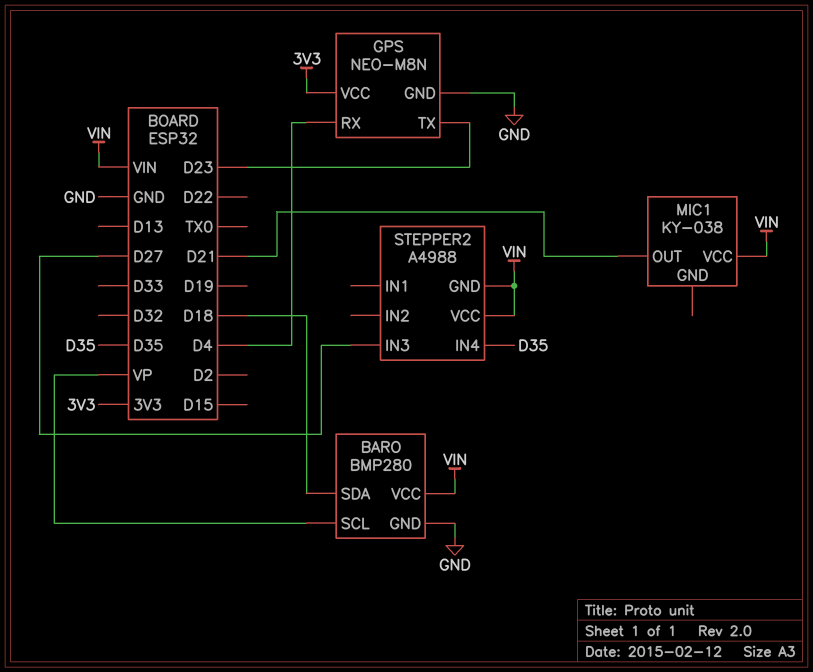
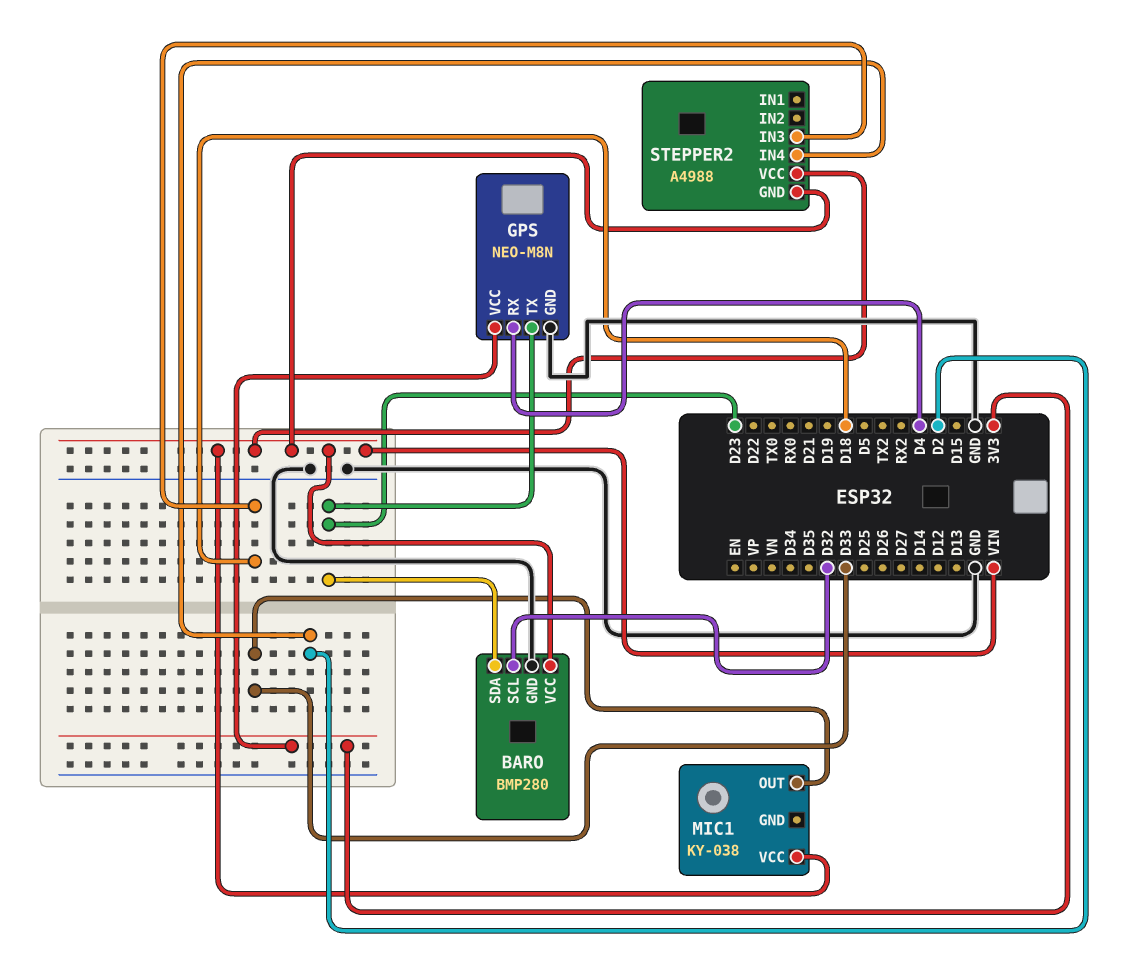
BARO pin SCL: VP -> D32
BARO pin SDA: D18 -> D23
MIC1 pin OUT: D21 -> D33
STEPPER2 pin IN3: D27 -> D18
STEPPER2 pin IN4: D35 -> D2

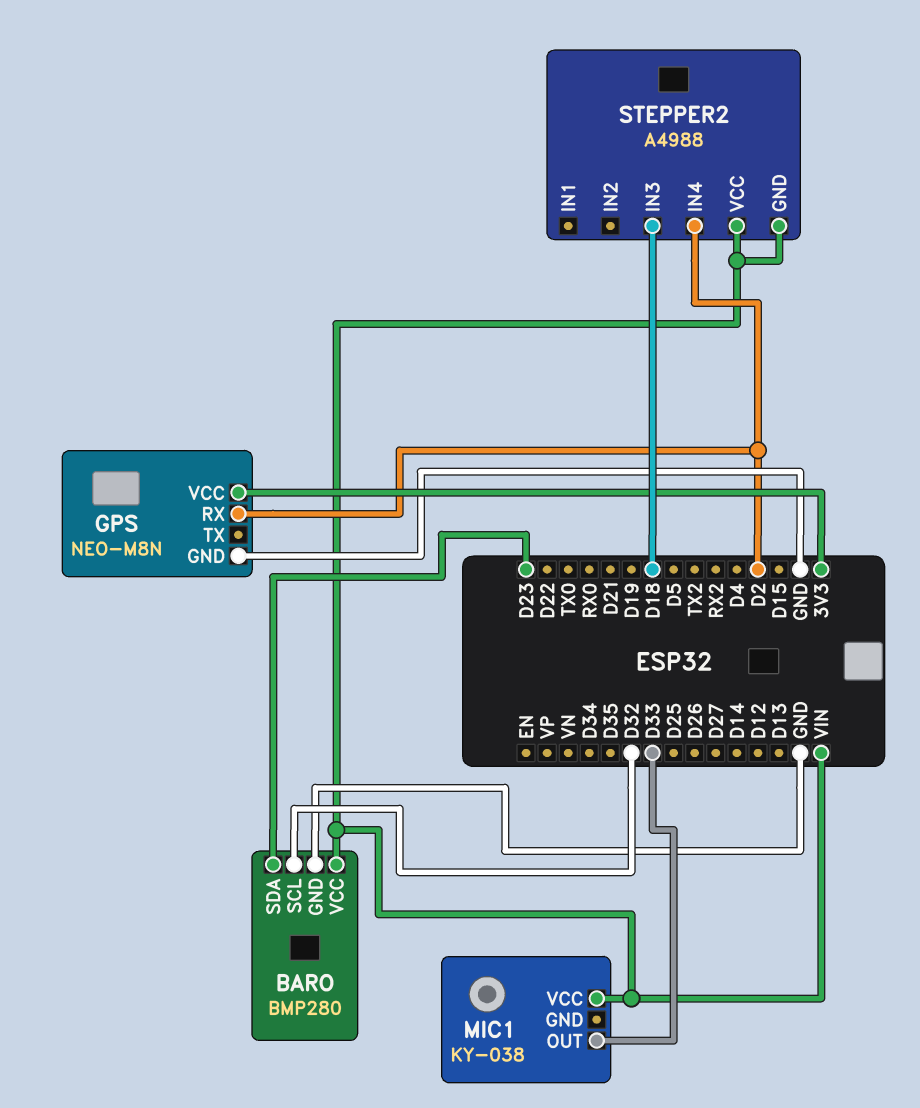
GPS pin RX: D4 -> D2
GPS pin TX: D23 -> none

